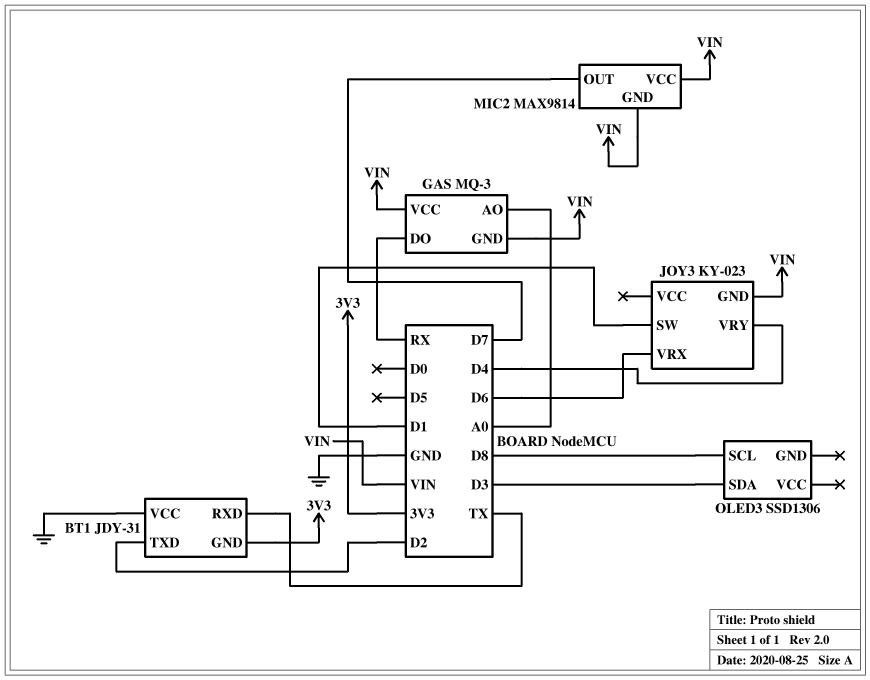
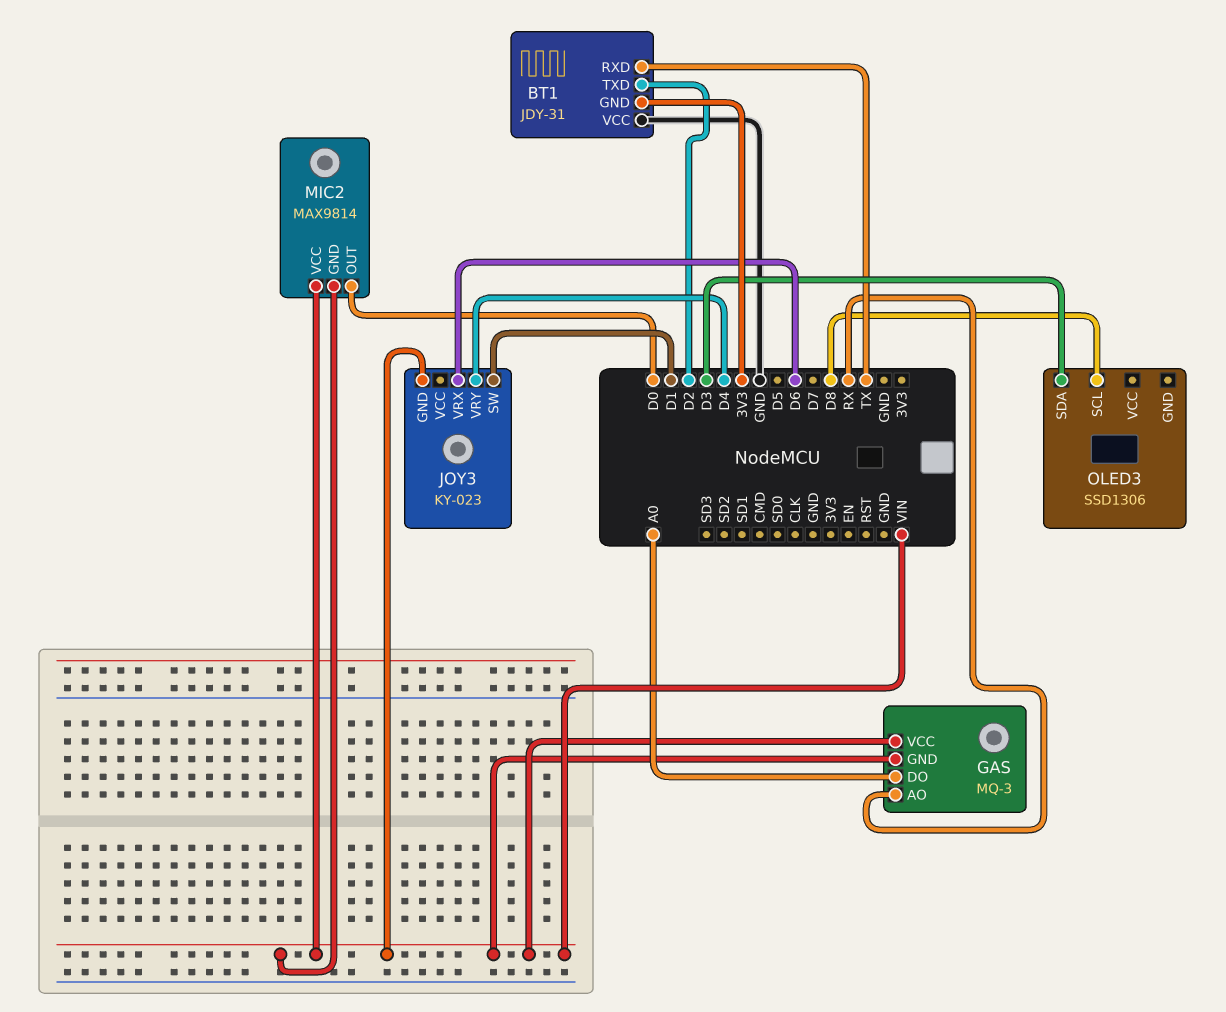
GAS pin AO: A0 -> RX
GAS pin DO: RX -> A0
MIC2 pin OUT: D7 -> D0

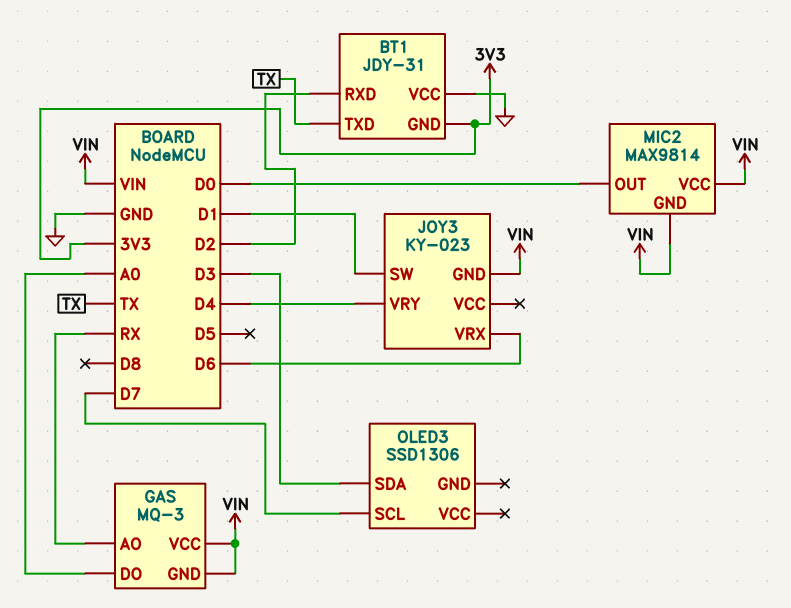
BT1 pin RXD: TX -> D2
BT1 pin TXD: D2 -> TX
OLED3 pin SCL: D8 -> D7

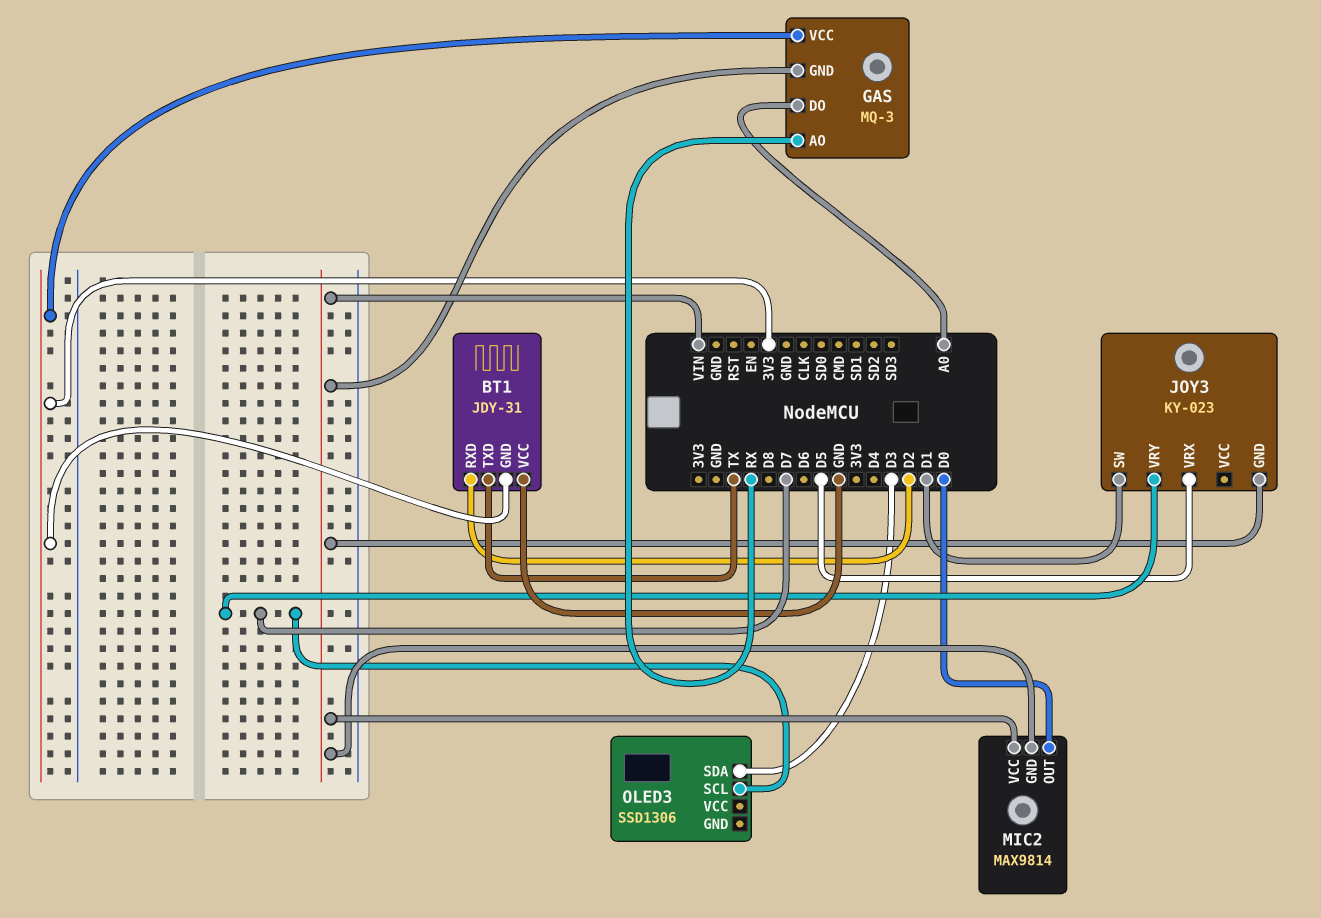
GAS pin VCC: VIN -> 3V3
JOY3 pin VRX: D6 -> D5
JOY3 pin VRY: D4 -> D7

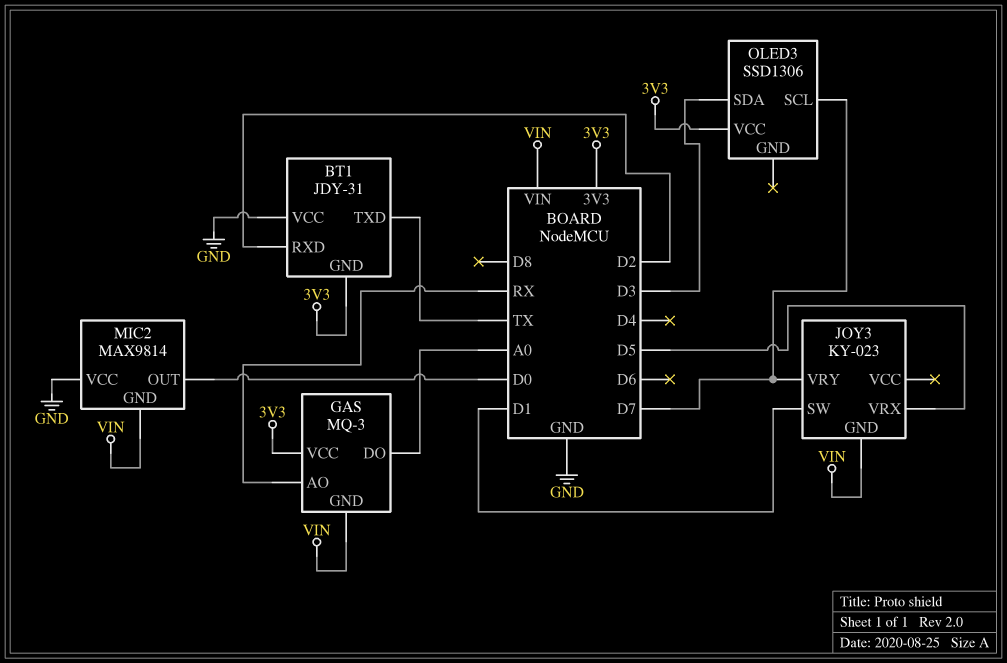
MIC2 pin VCC: VIN -> GND
OLED3 pin VCC: none -> 3V3

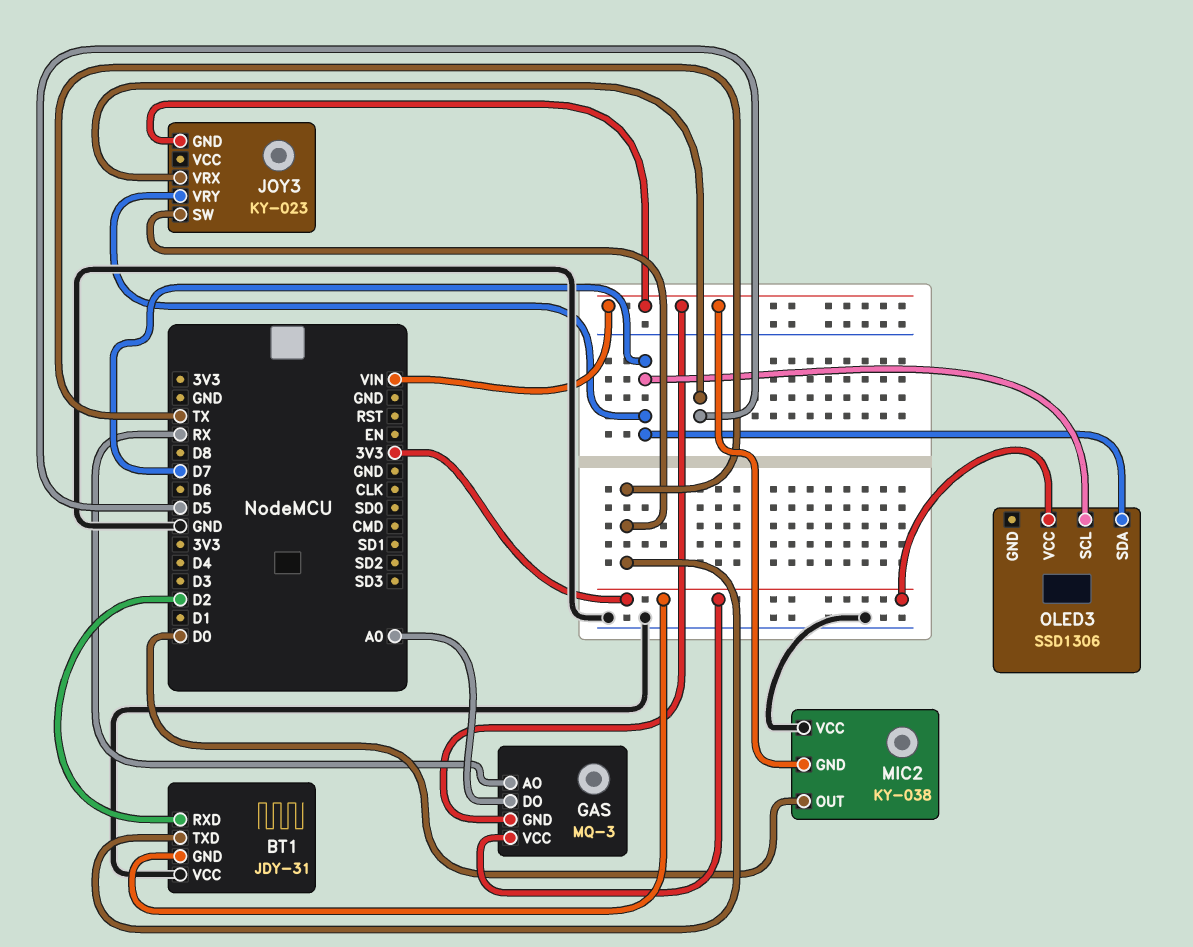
JOY3 pin SW: D1 -> TX
MIC2: MAX9814 -> KY-038
OLED3 pin SDA: D3 -> D7

